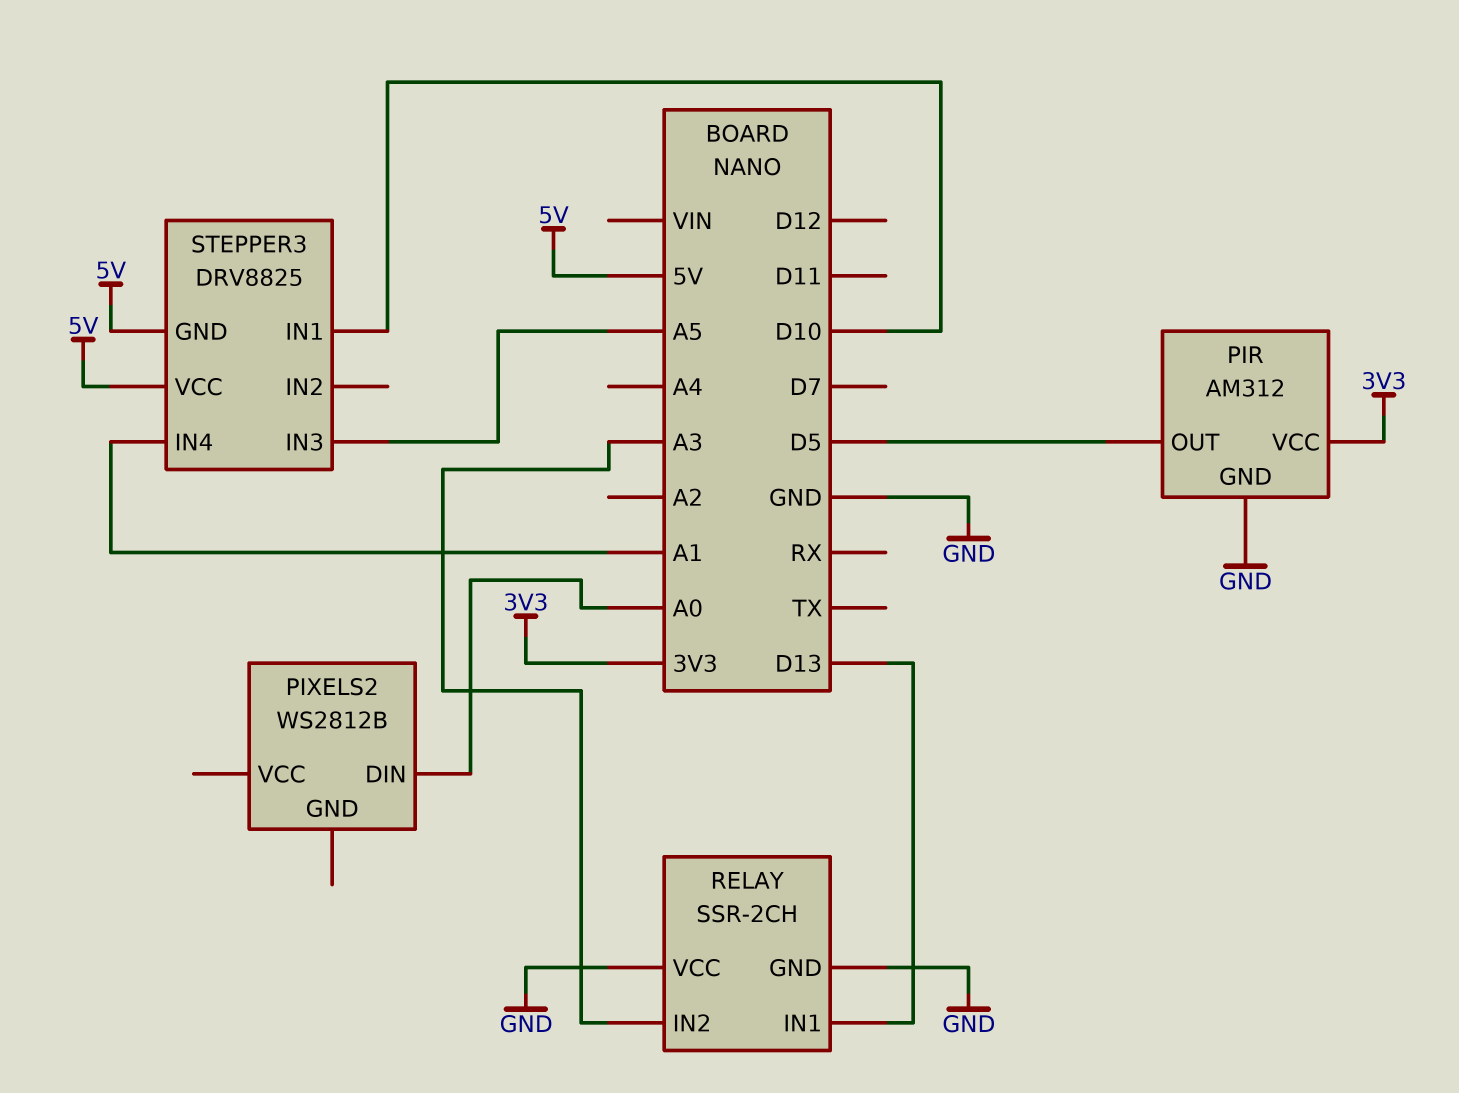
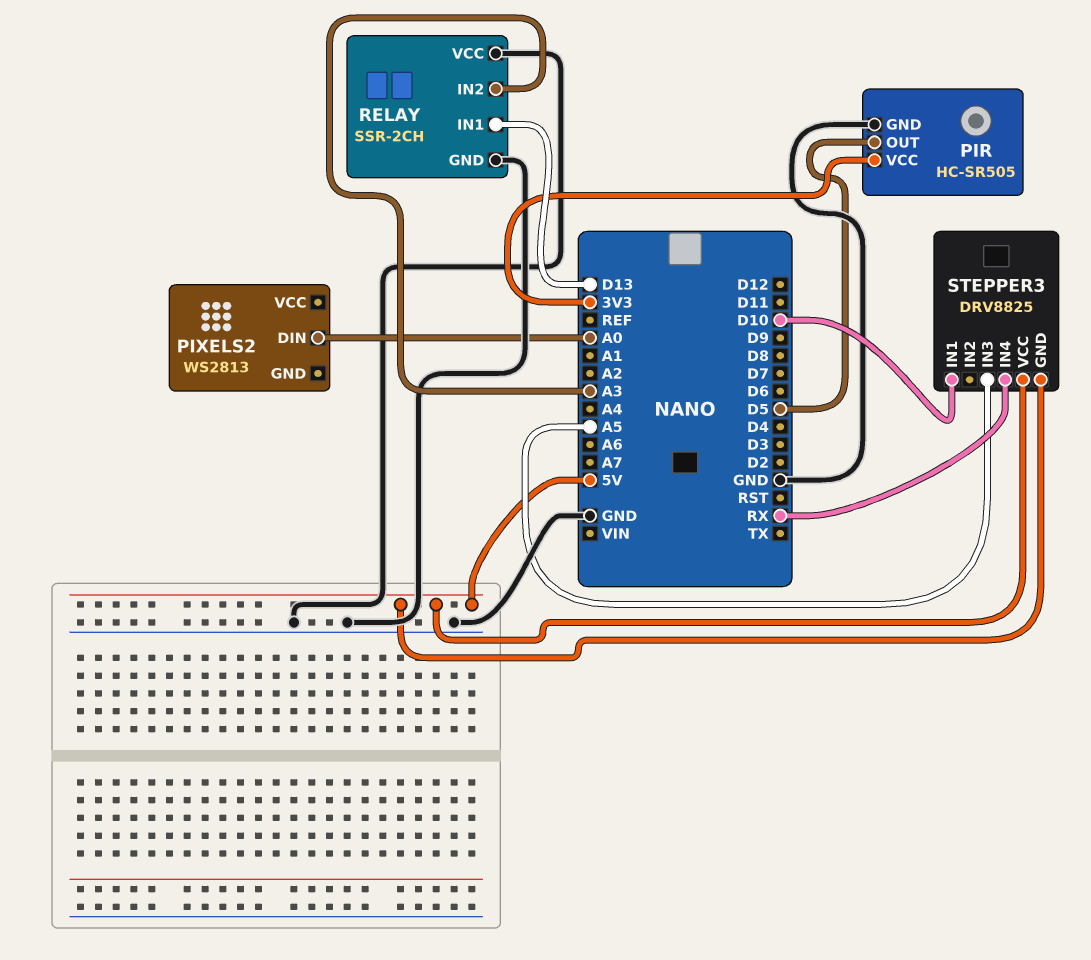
PIR: AM312 -> HC-SR505
PIXELS2: WS2812B -> WS2813
STEPPER3 pin IN4: A1 -> RX

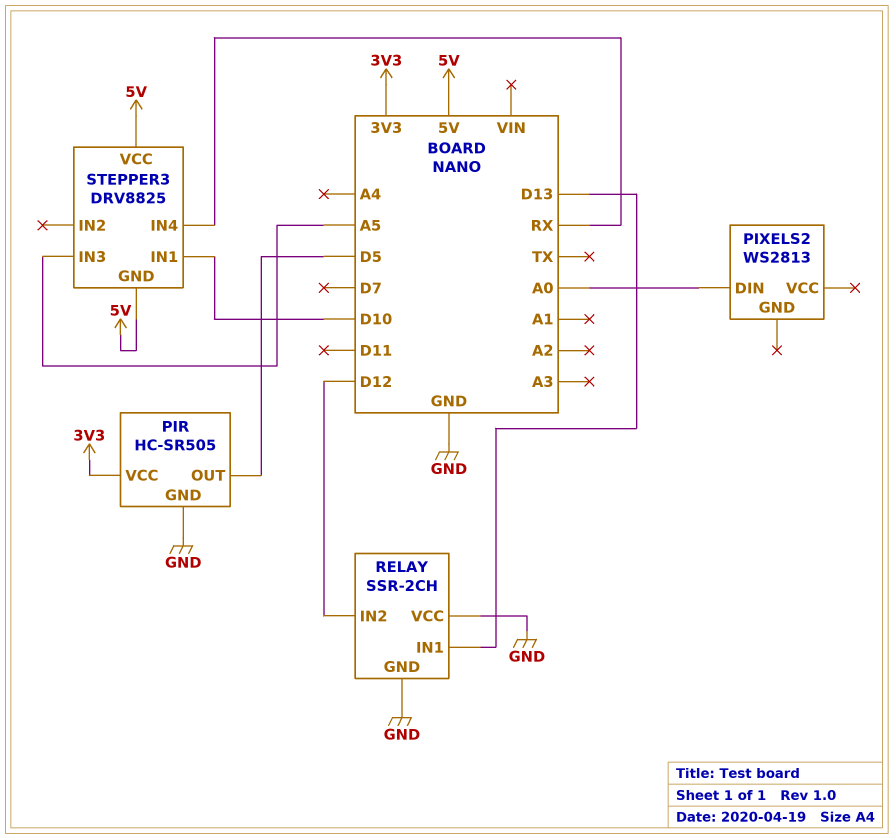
RELAY pin IN2: A3 -> D12

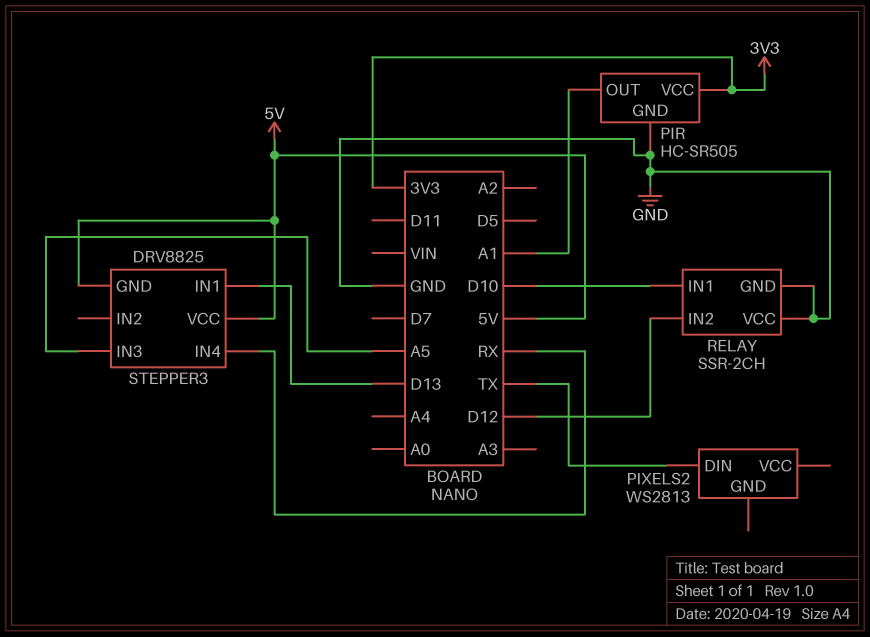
PIR pin OUT: D5 -> A1
PIXELS2 pin DIN: A0 -> TX
RELAY pin IN1: D13 -> D10
STEPPER3 pin IN1: D10 -> D13

